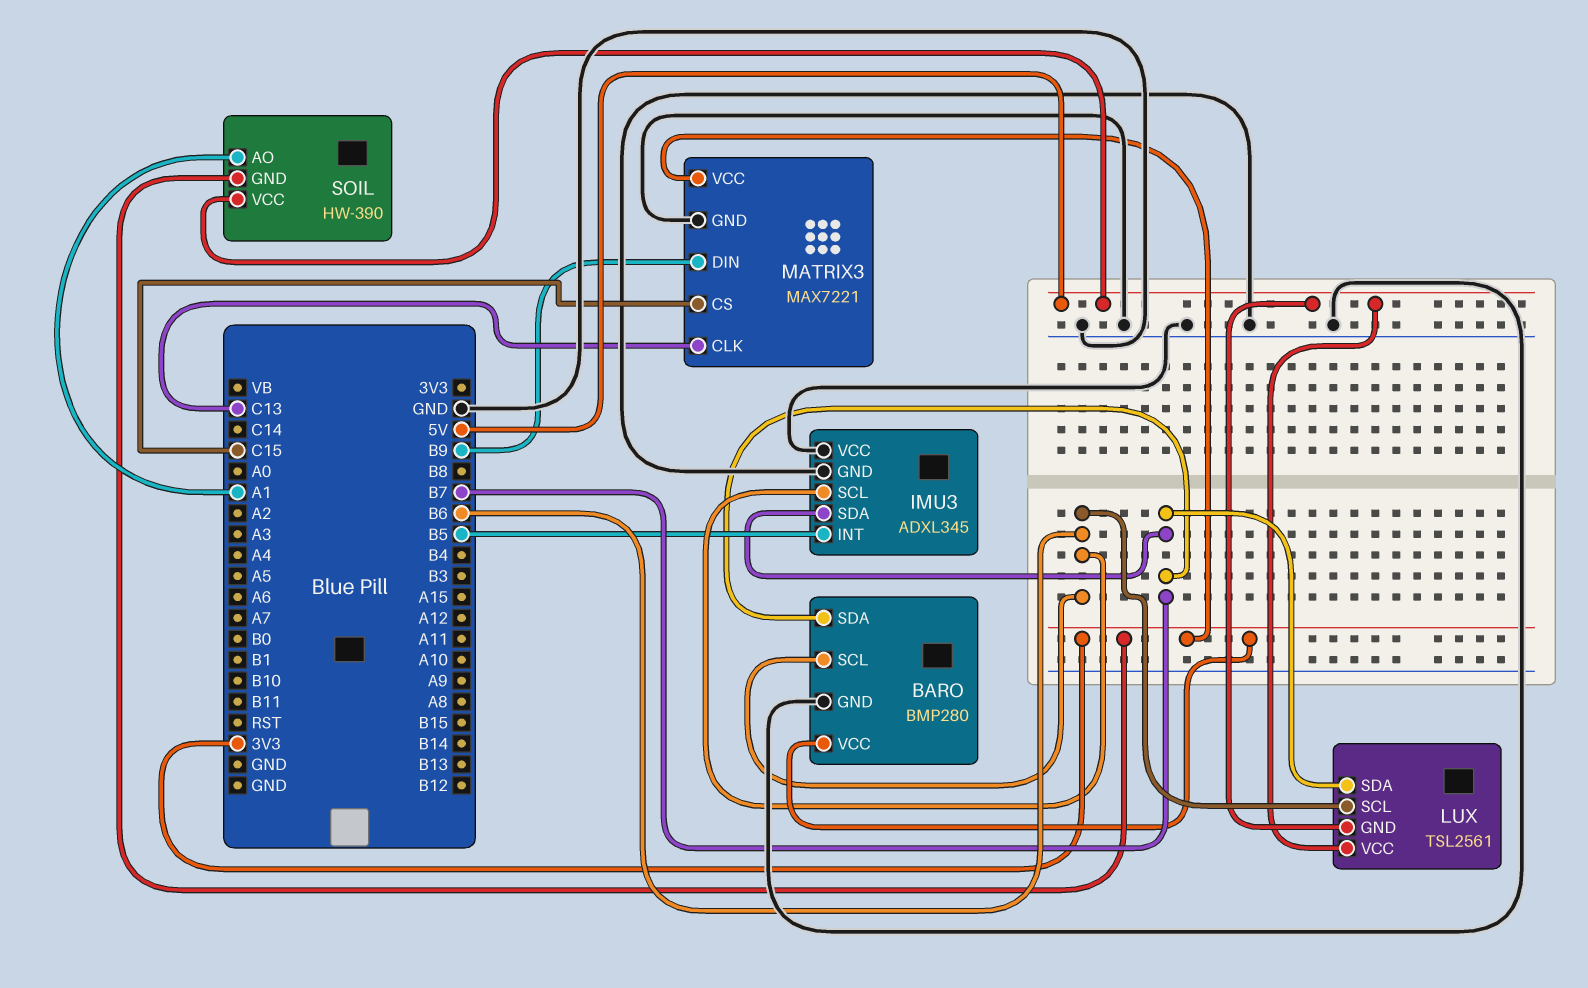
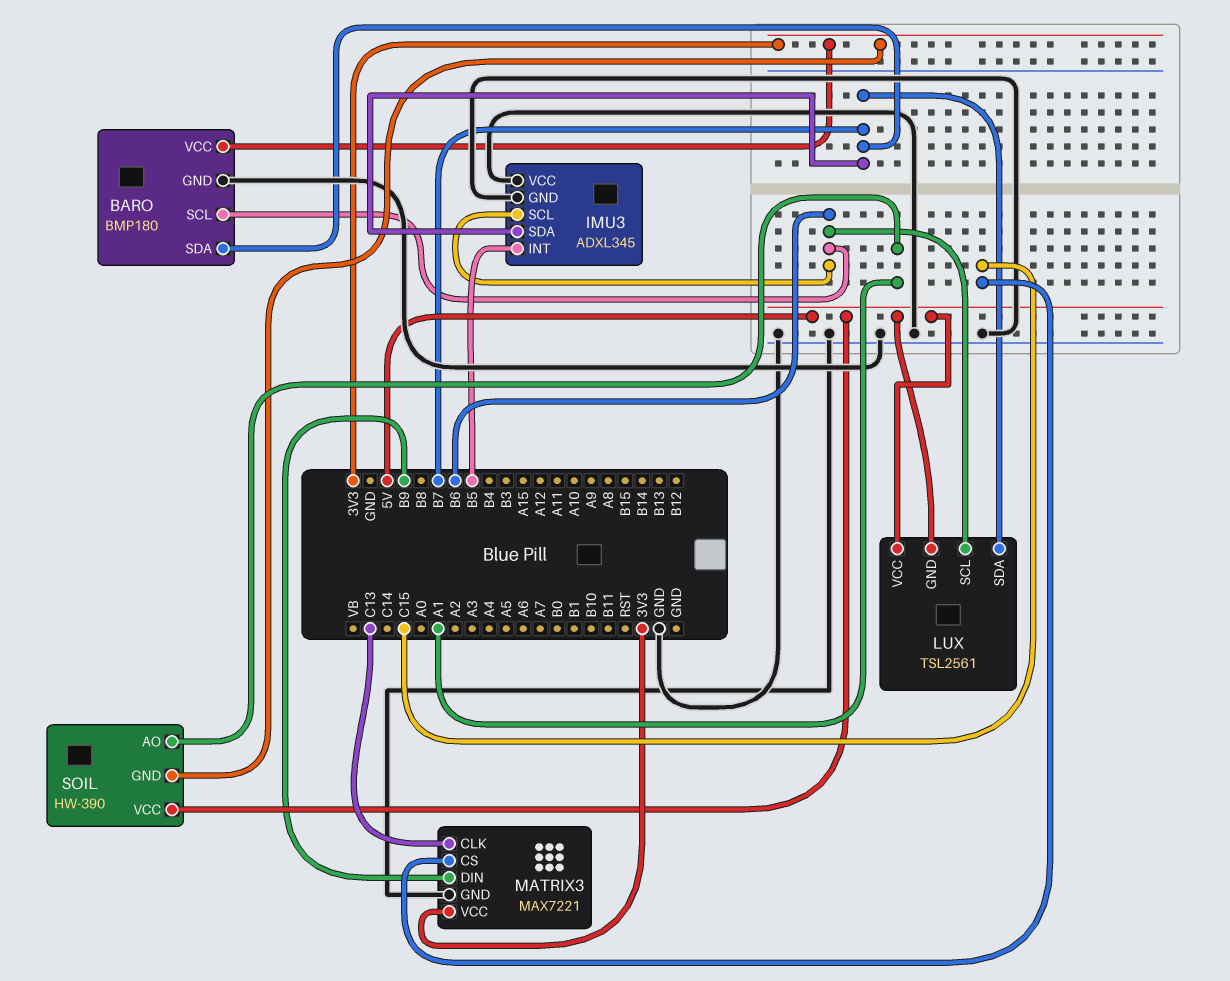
BARO: BMP280 -> BMP180

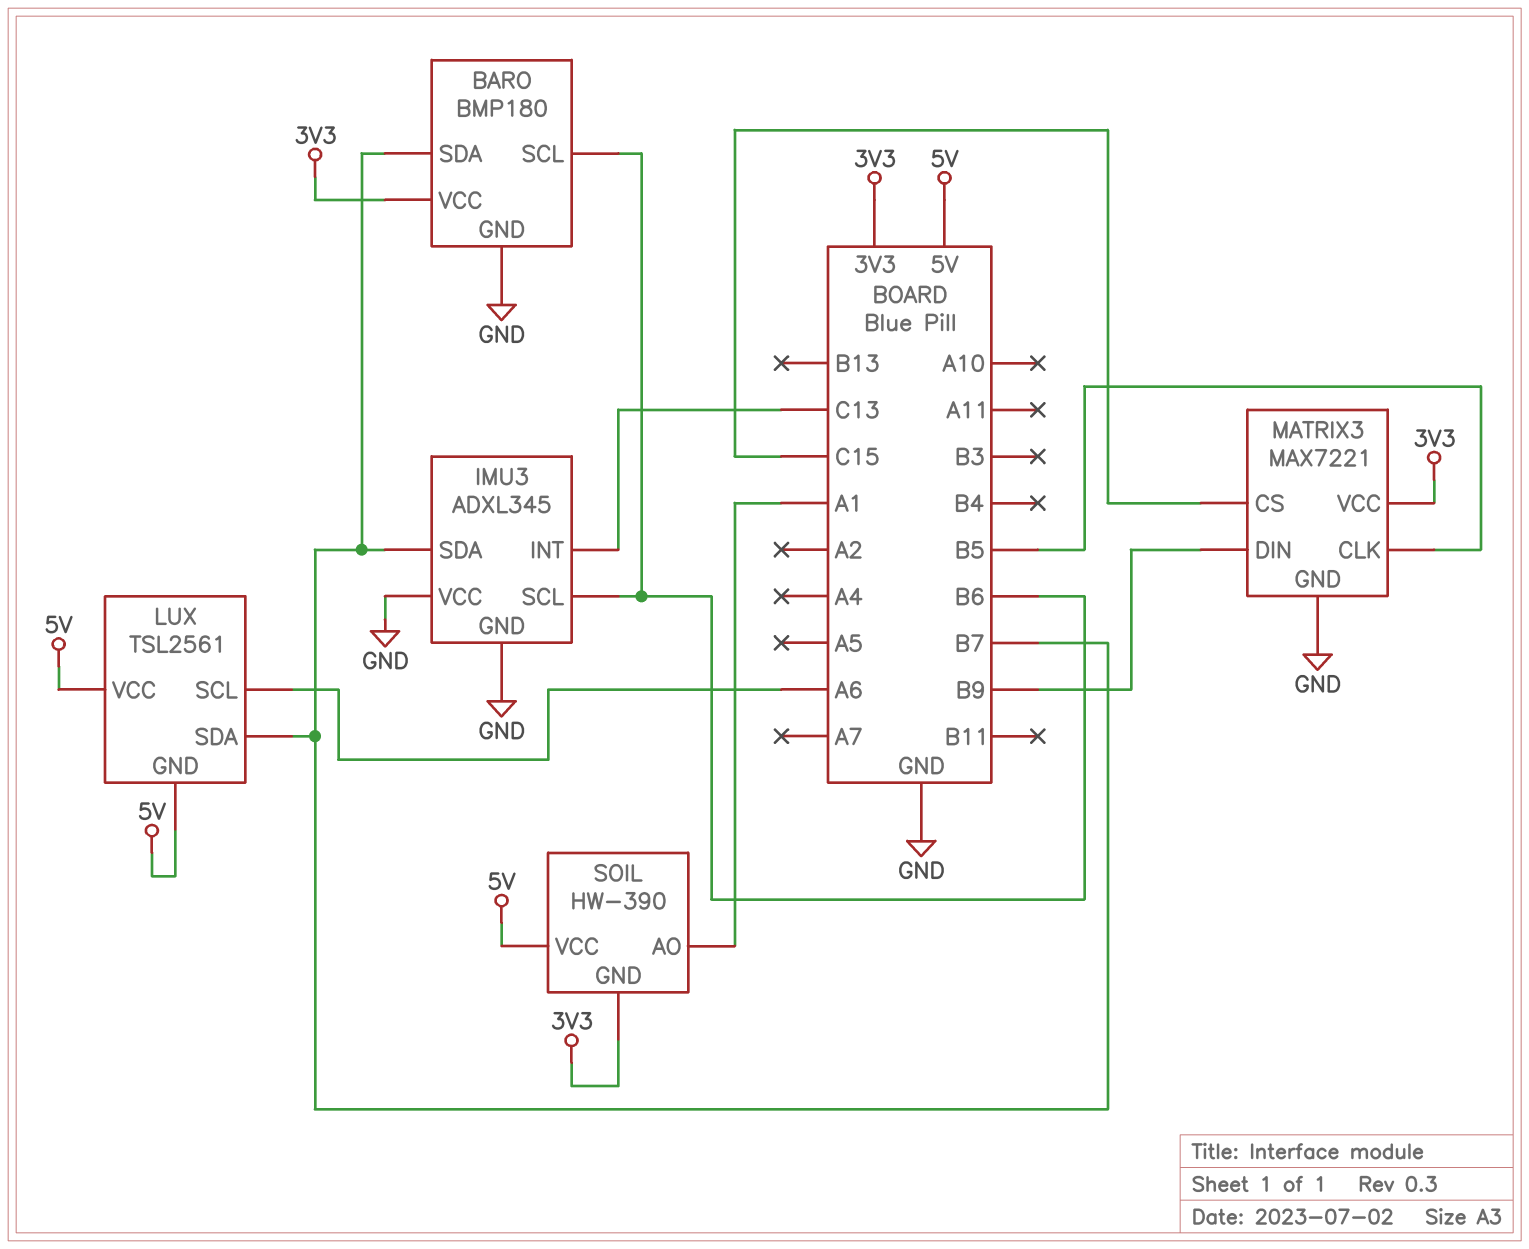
IMU3 pin INT: B5 -> C13
LUX pin SCL: B6 -> A6
MATRIX3 pin CLK: C13 -> B5

